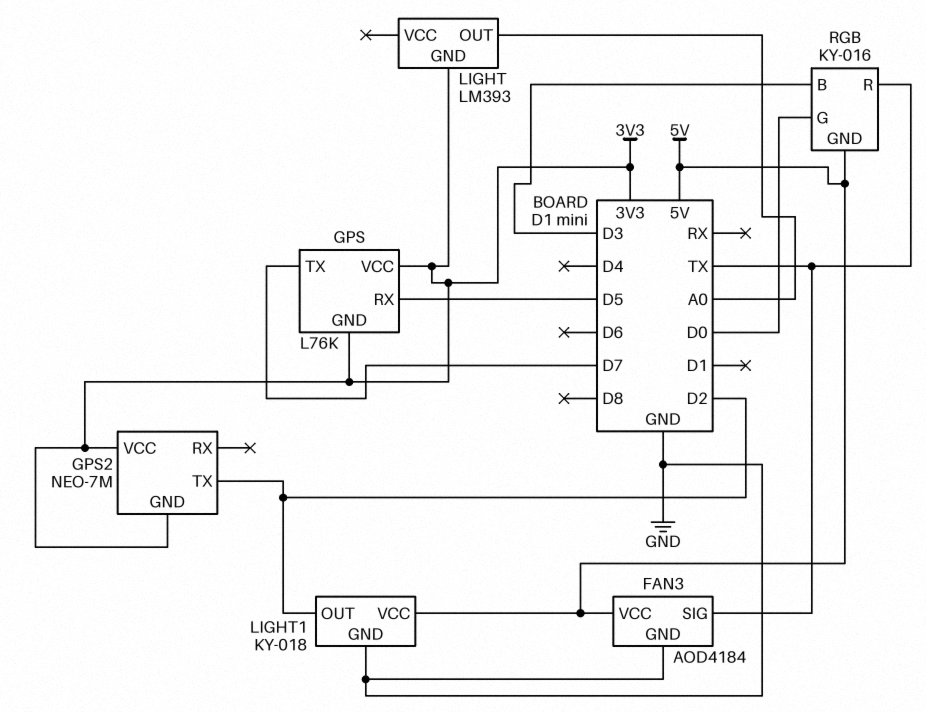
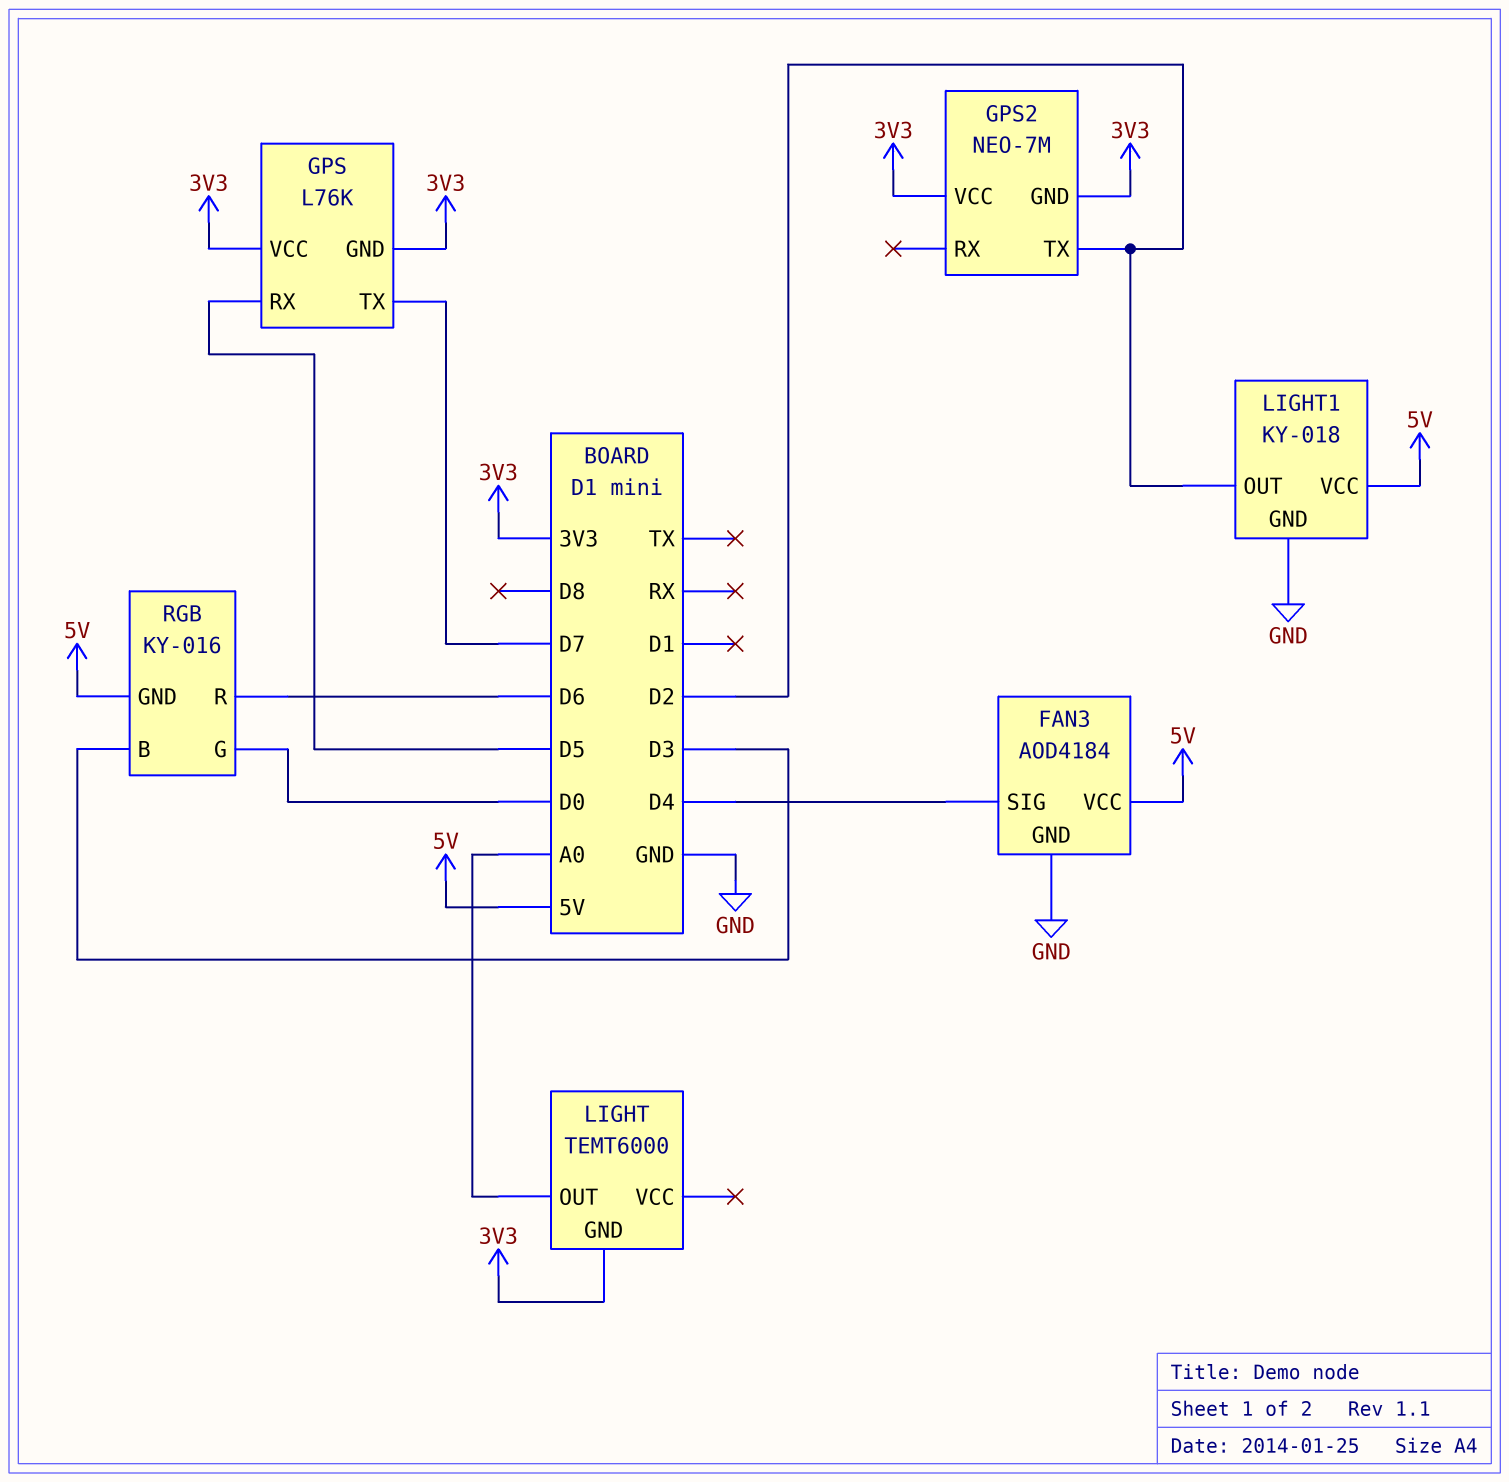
FAN3 pin SIG: TX -> D4
LIGHT: LM393 -> TEMT6000
RGB pin R: TX -> D6

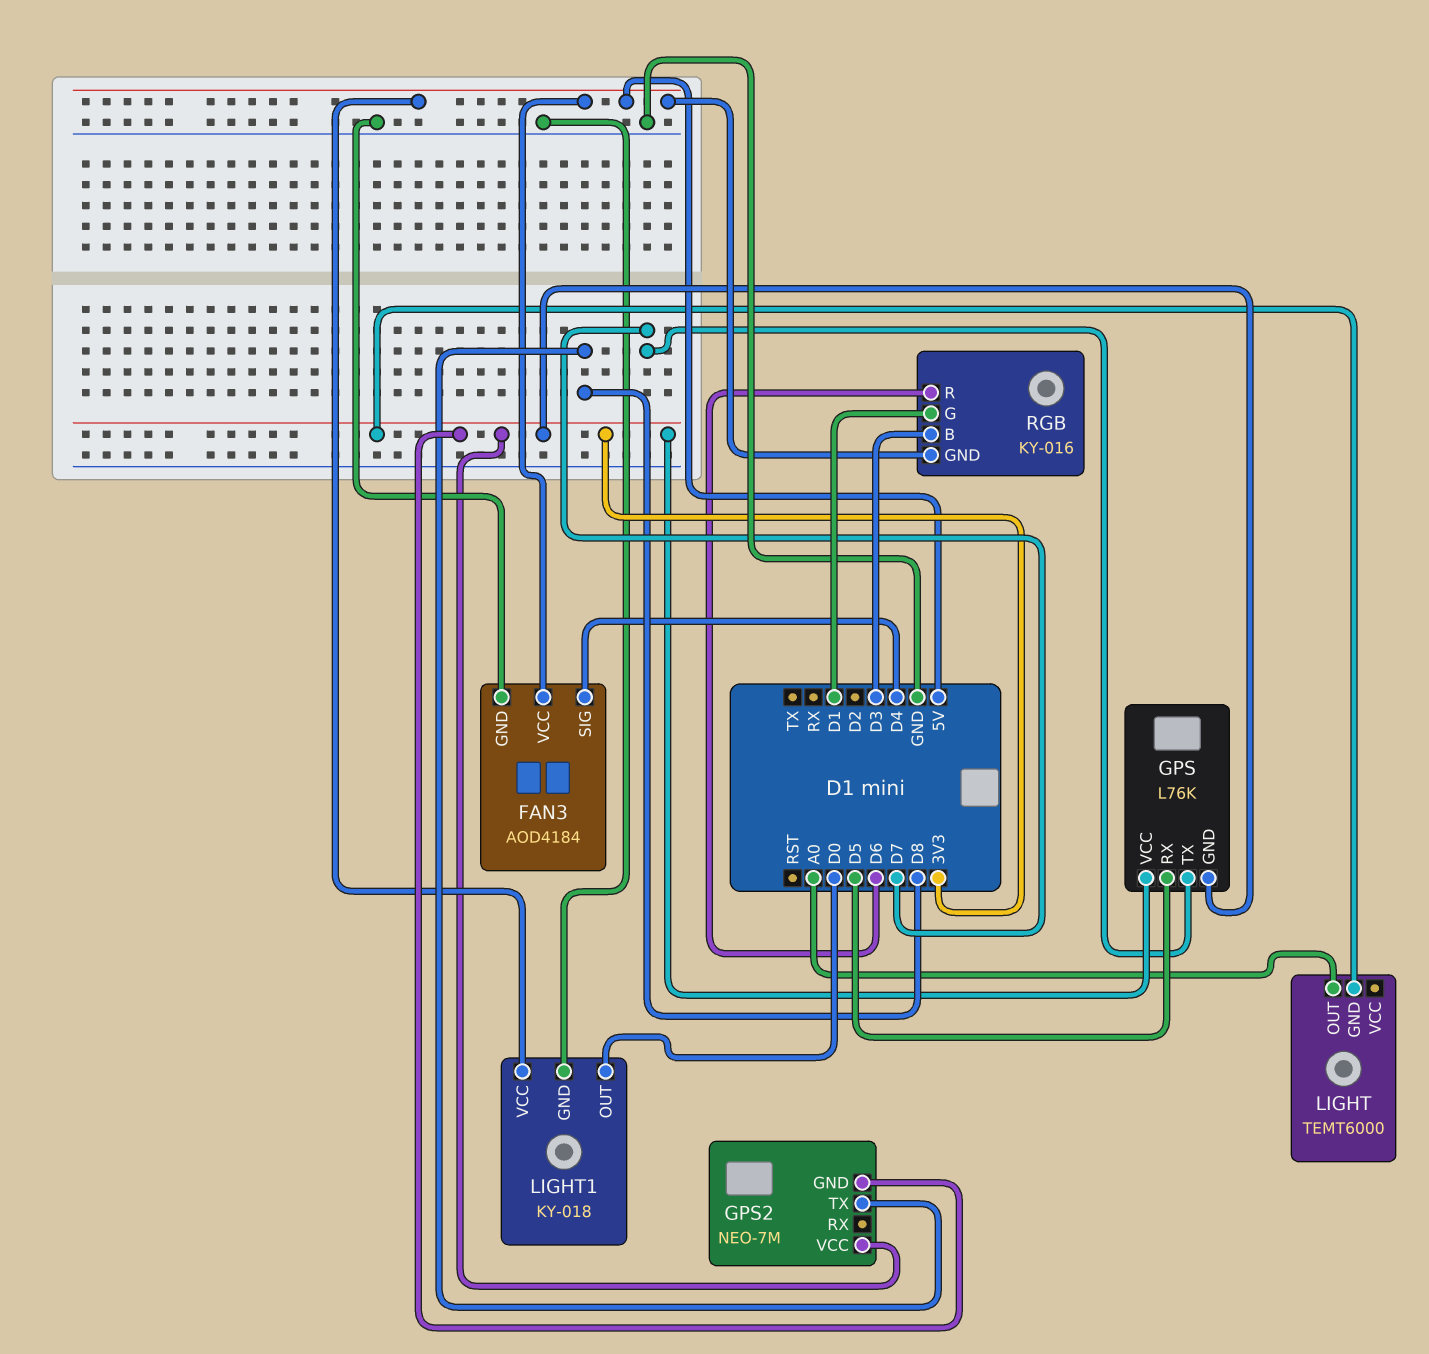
GPS2 pin TX: D2 -> D8
LIGHT1 pin OUT: D2 -> D0
RGB pin G: D0 -> D1

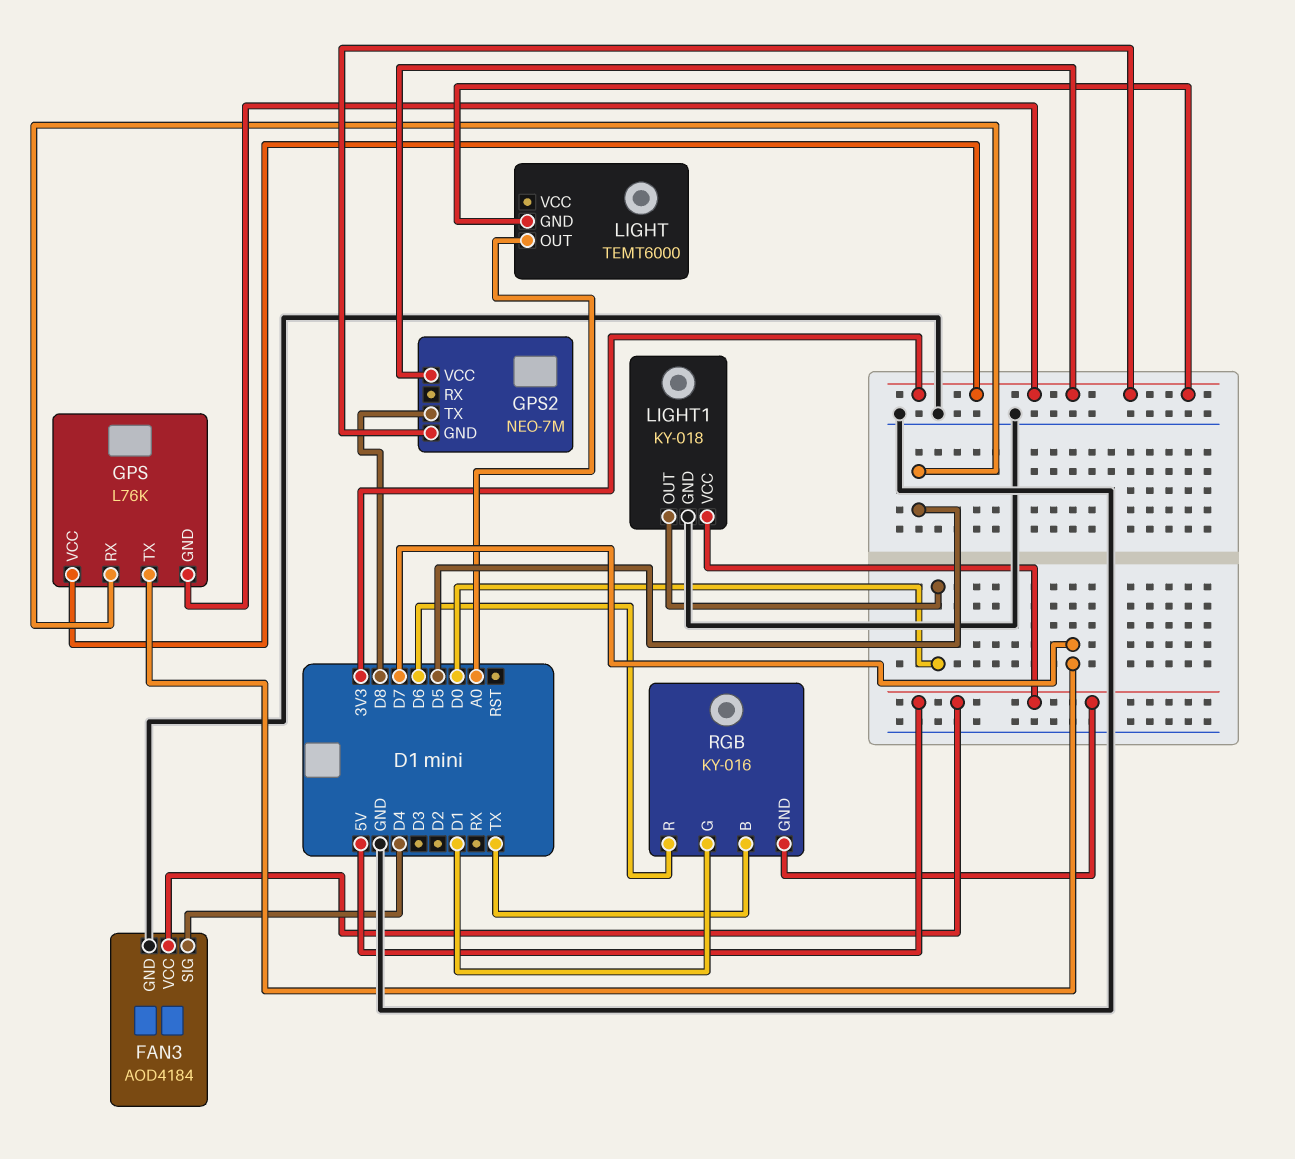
RGB pin B: D3 -> TX

